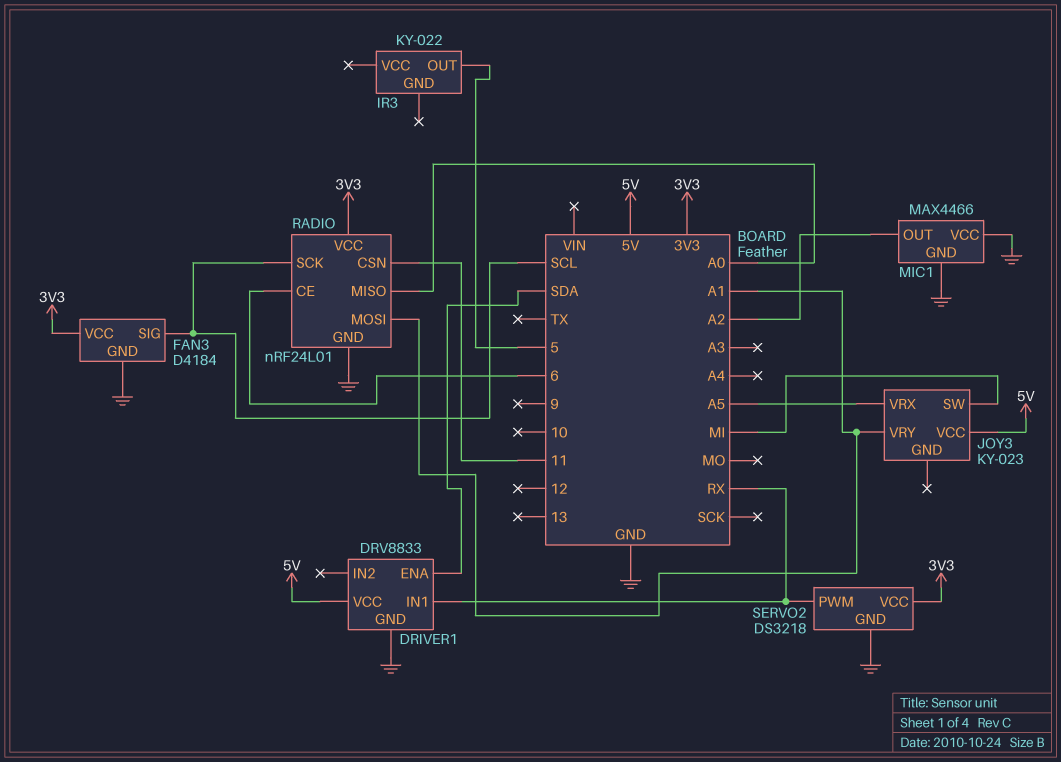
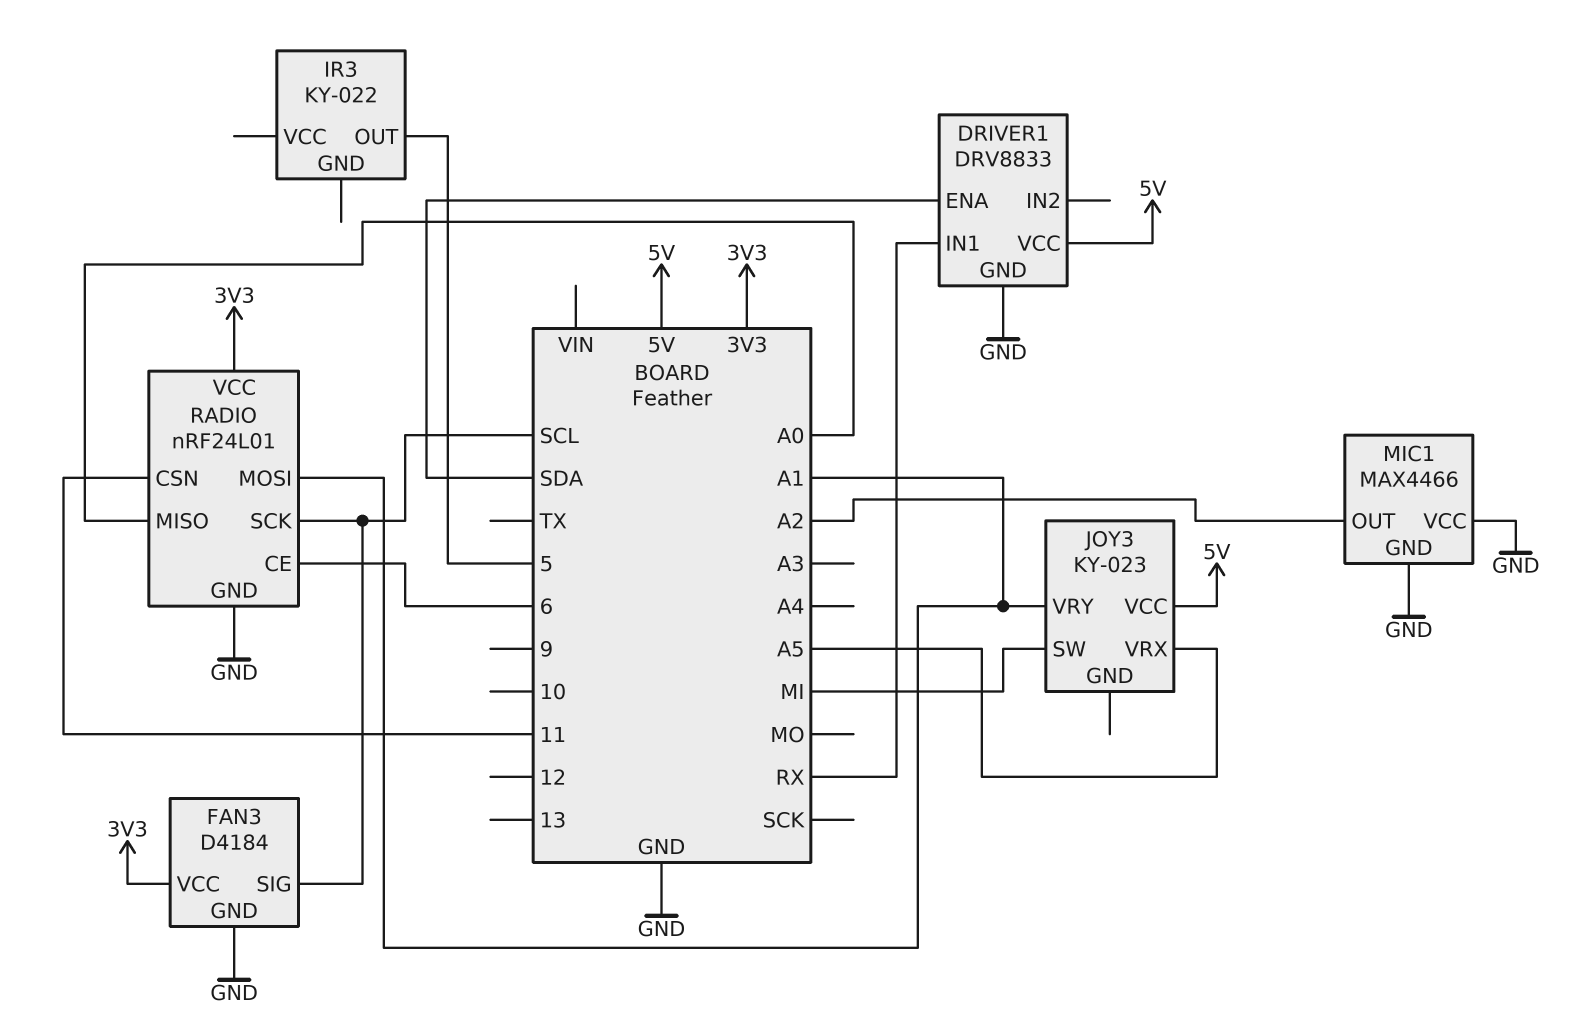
SERVO2: DS3218 -> none
SERVO2 pin GND: GND -> none
SERVO2 pin PWM: RX -> none
SERVO2 pin VCC: 3V3 -> none

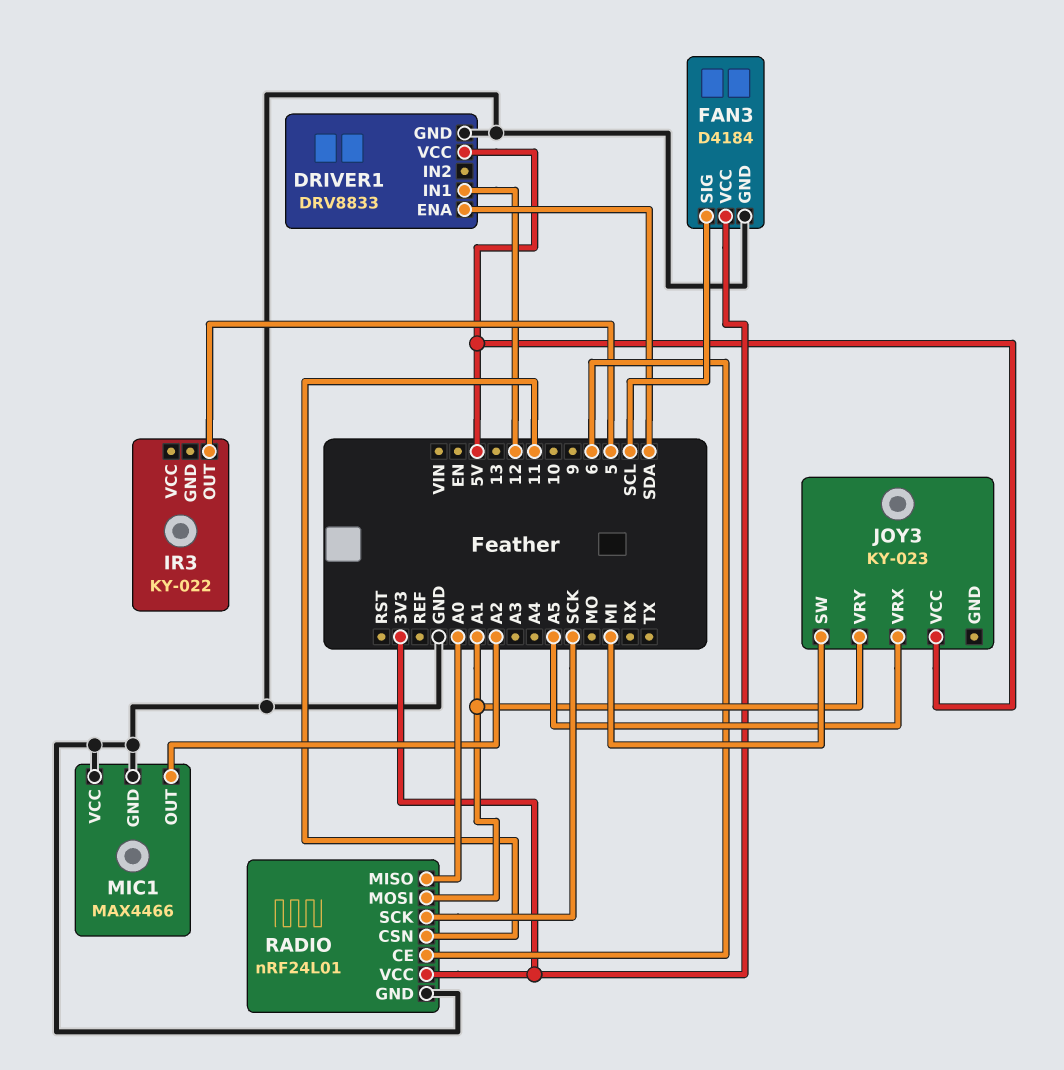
DRIVER1 pin IN1: RX -> 12
RADIO pin SCK: SCL -> SCK

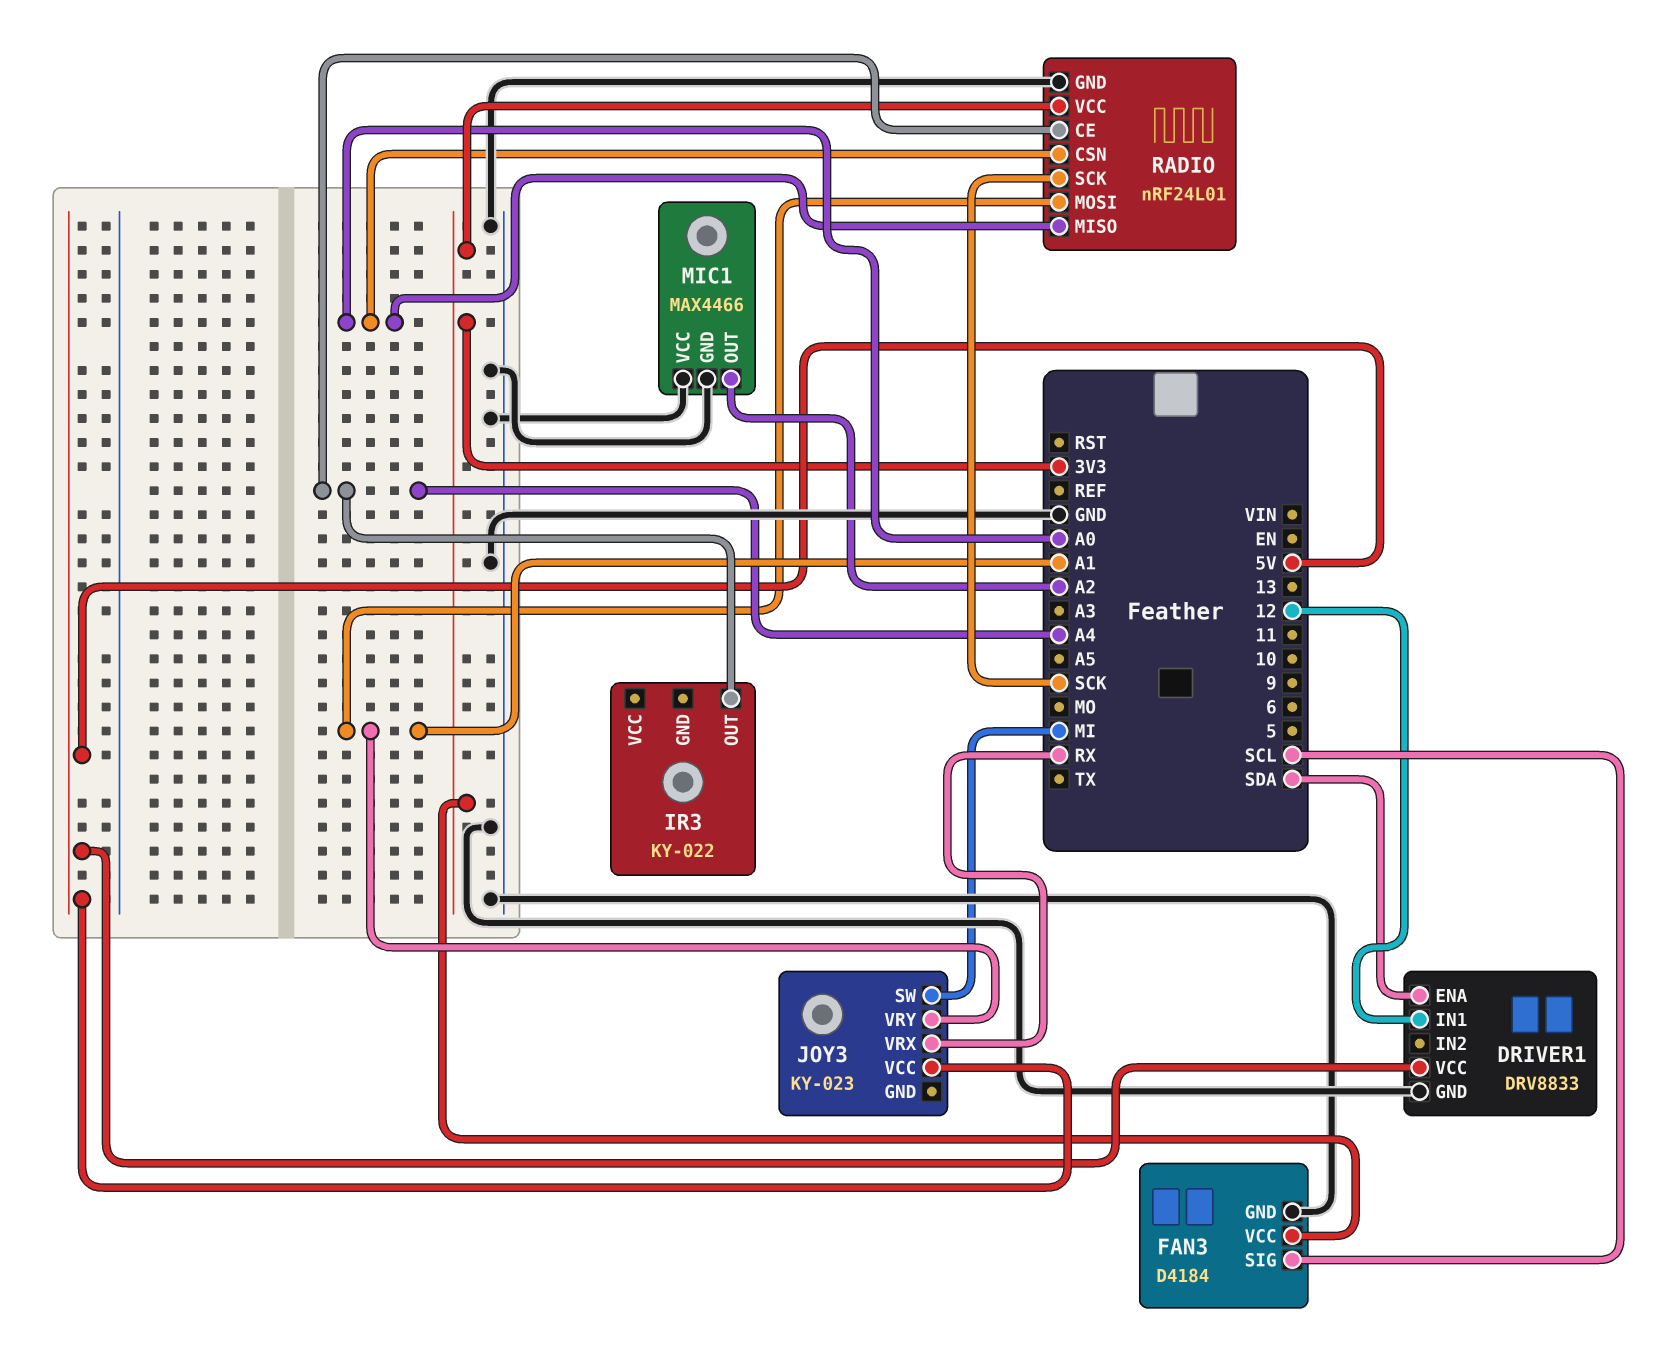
IR3 pin OUT: 5 -> A4
JOY3 pin VRX: A5 -> RX
RADIO pin CE: 6 -> A4
RADIO pin CSN: 11 -> A0

